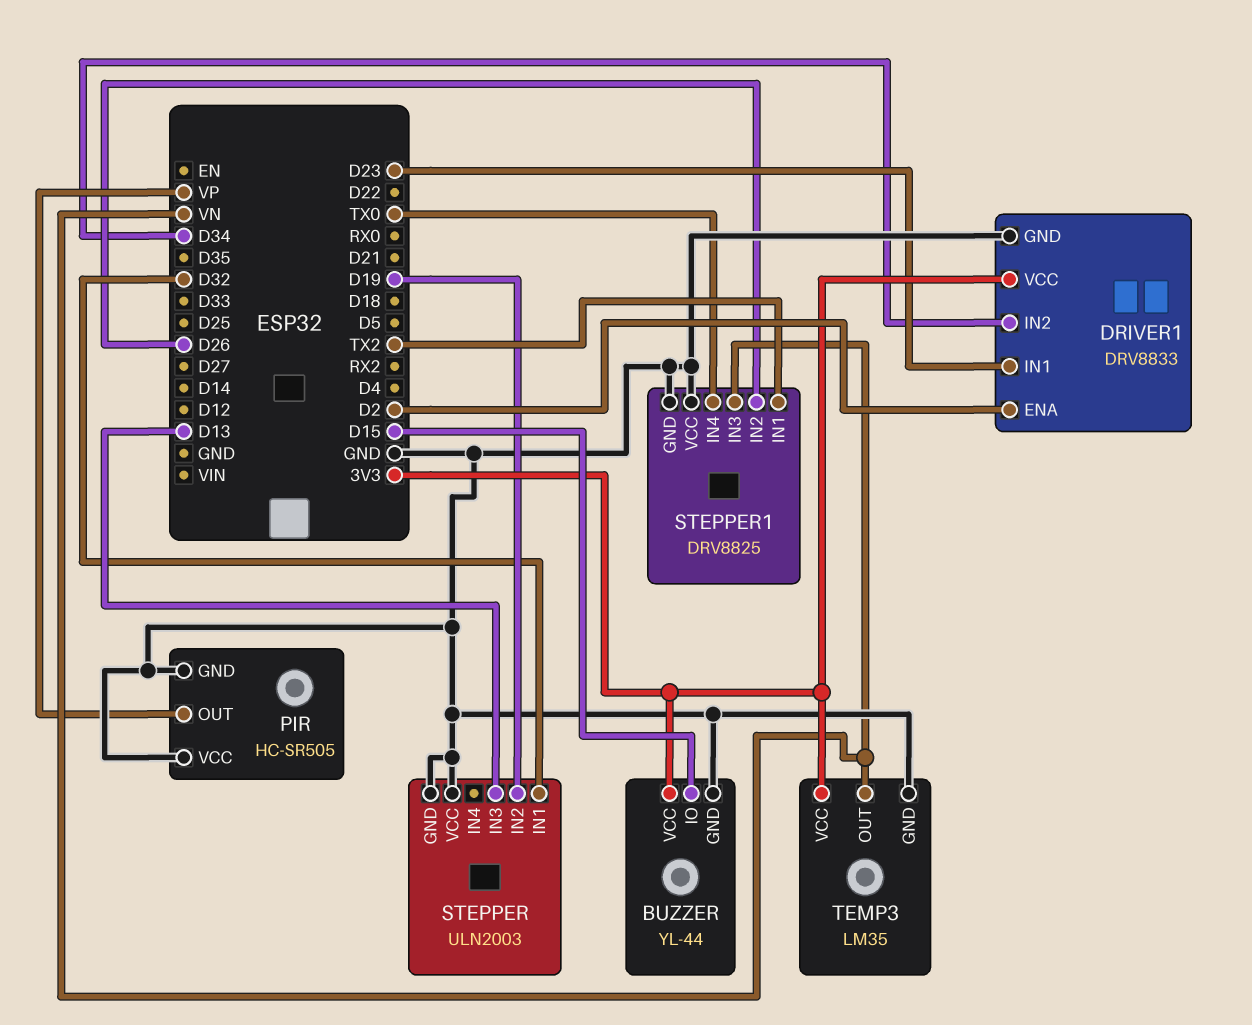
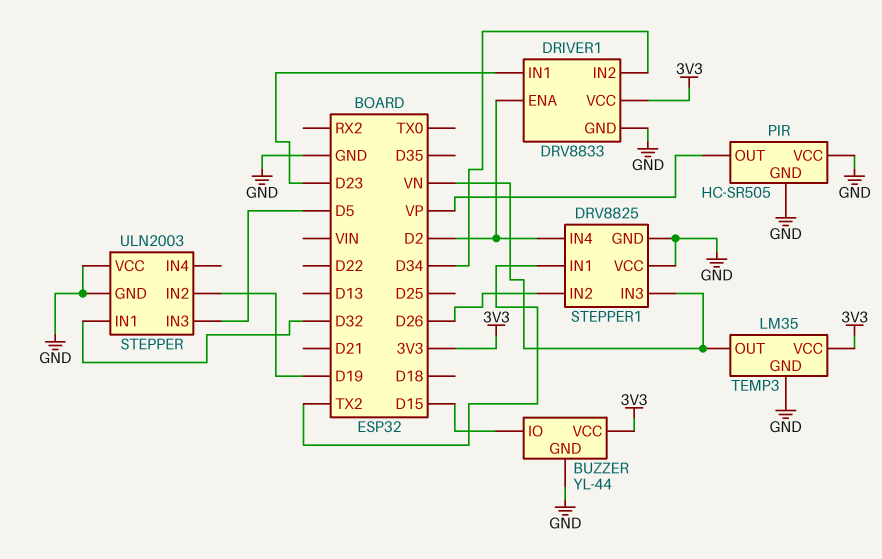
STEPPER pin IN3: D13 -> D5
STEPPER1 pin IN4: TX0 -> D2

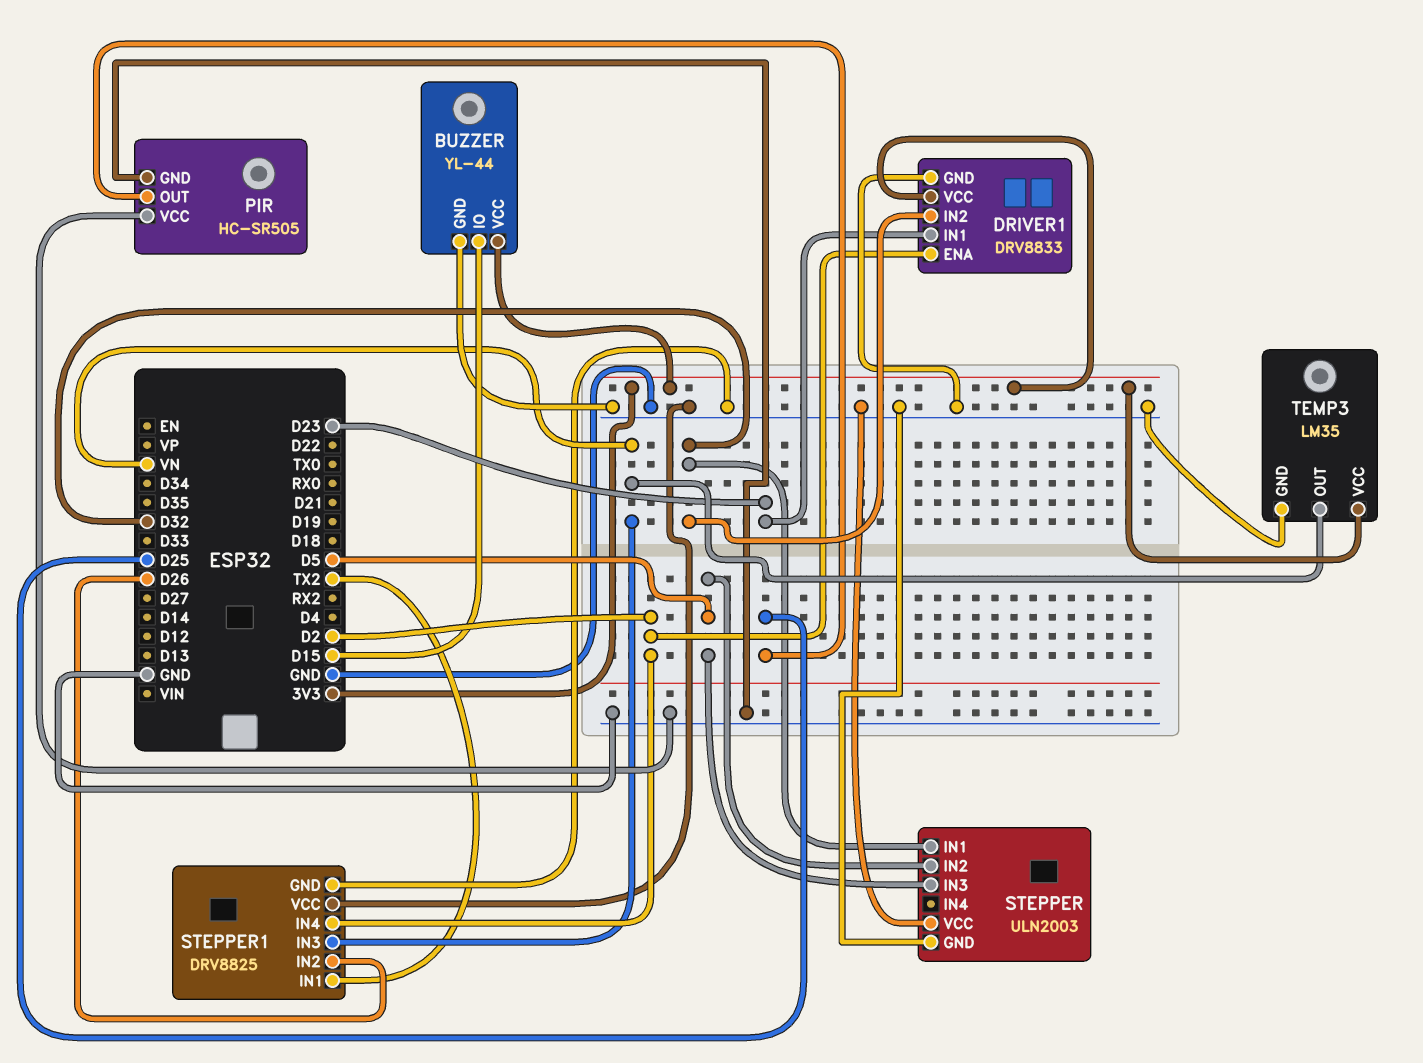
DRIVER1 pin IN2: D34 -> D32
PIR pin OUT: VP -> D25
STEPPER pin IN2: D19 -> D5

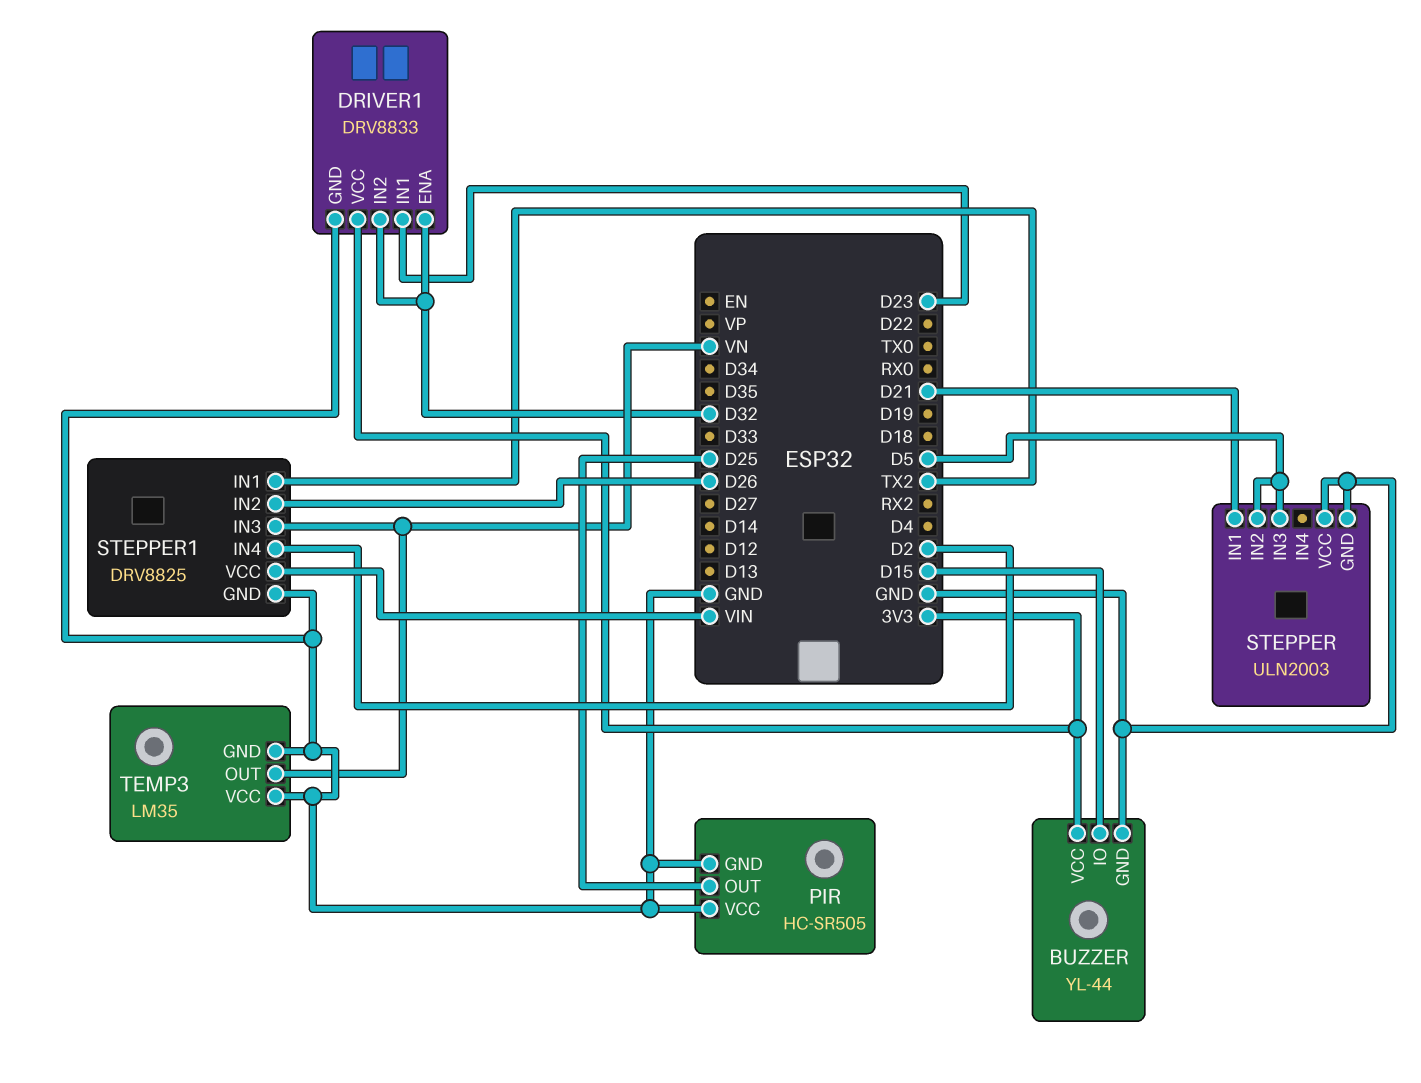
DRIVER1 pin ENA: D2 -> D32
STEPPER pin IN1: D32 -> D21
STEPPER1 pin VCC: GND -> VIN
TEMP3 pin VCC: 3V3 -> GND

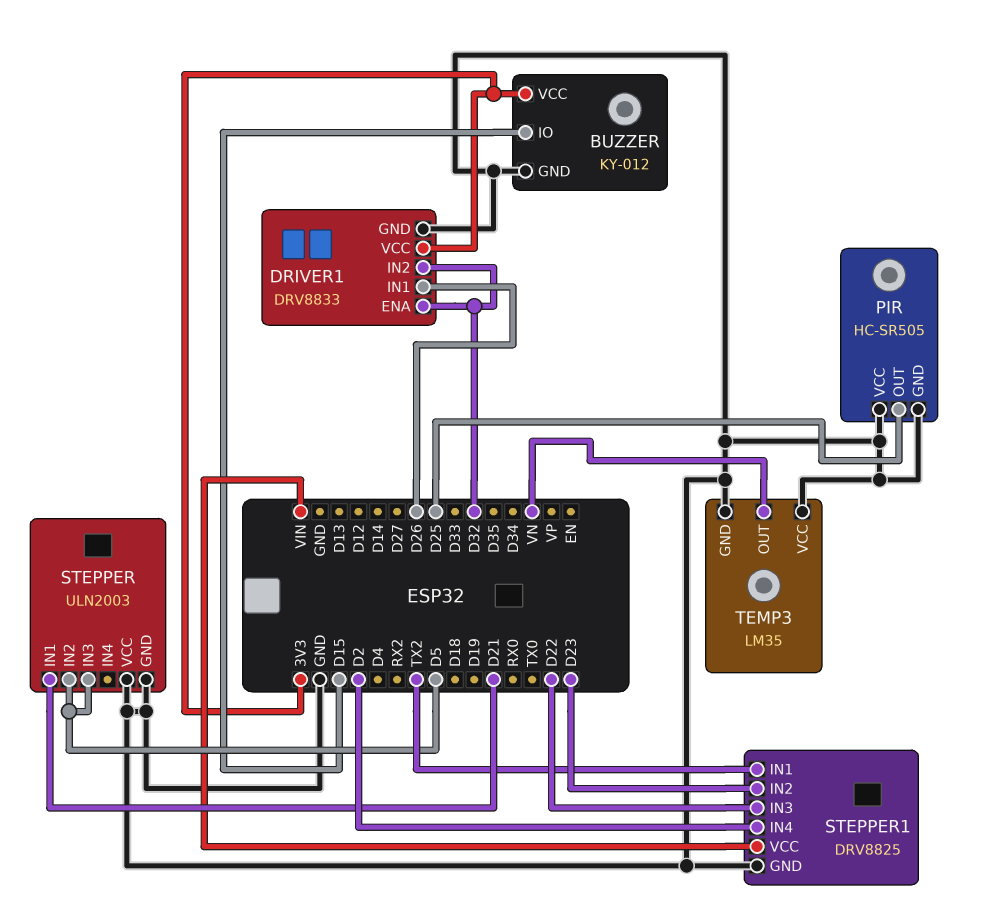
BUZZER: YL-44 -> KY-012
DRIVER1 pin IN1: D23 -> D26
STEPPER1 pin IN2: D26 -> D23
STEPPER1 pin IN3: VN -> D22

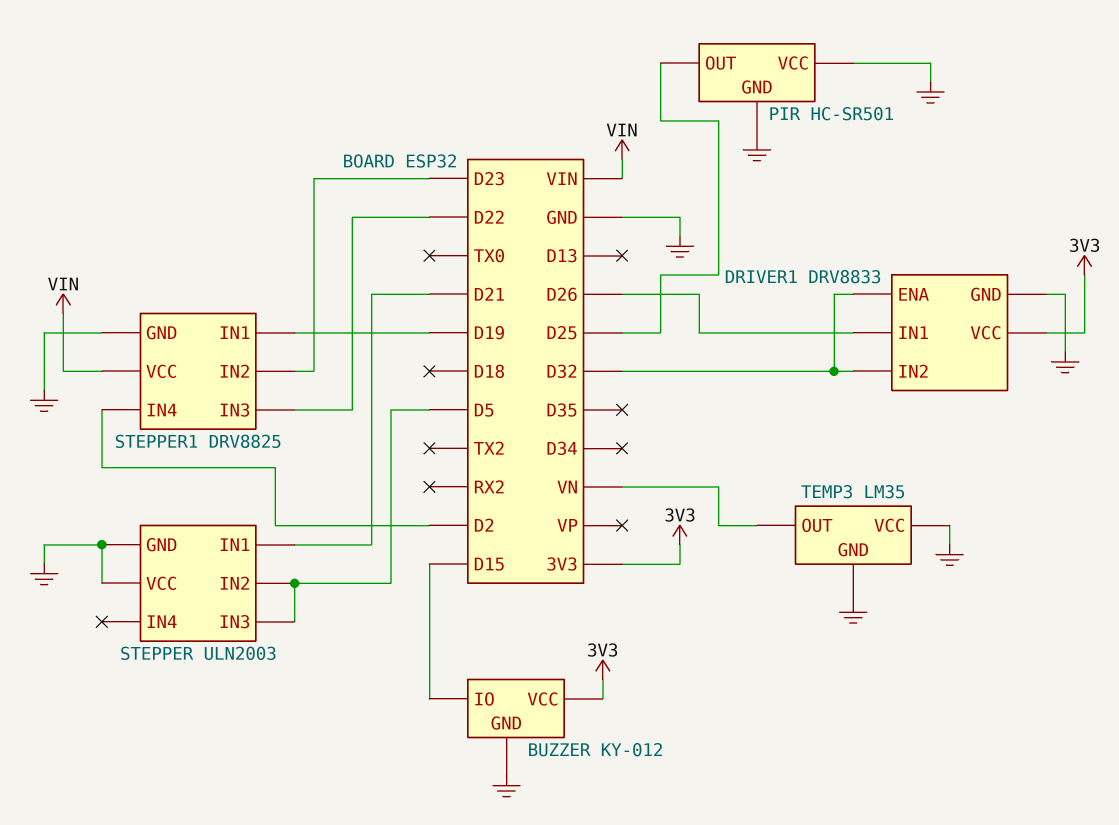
PIR: HC-SR505 -> HC-SR501
STEPPER1 pin IN1: TX2 -> D19

